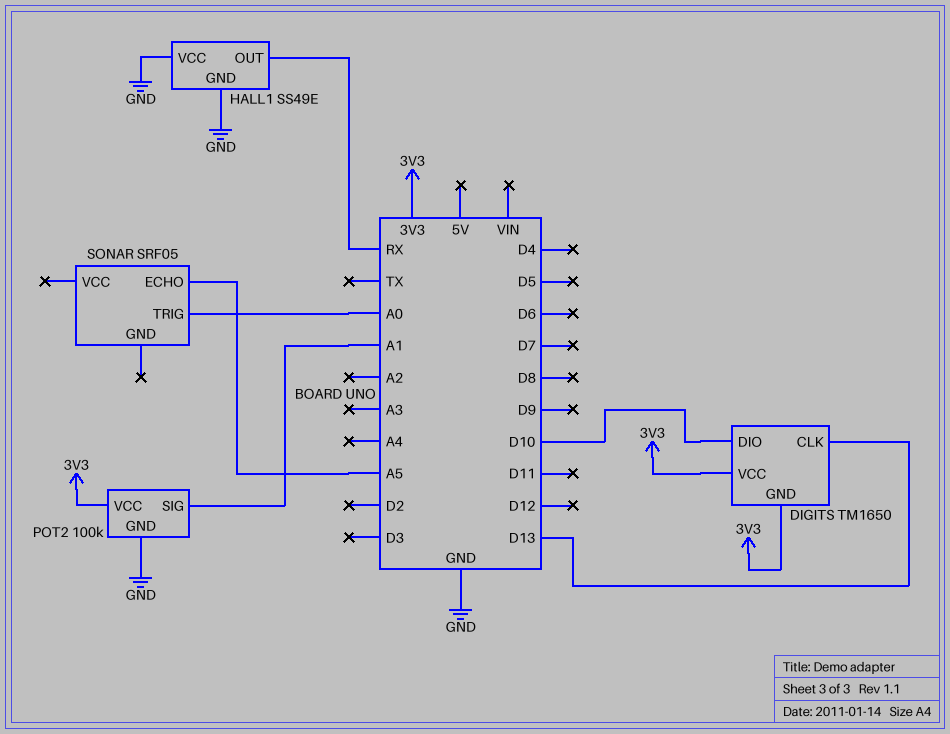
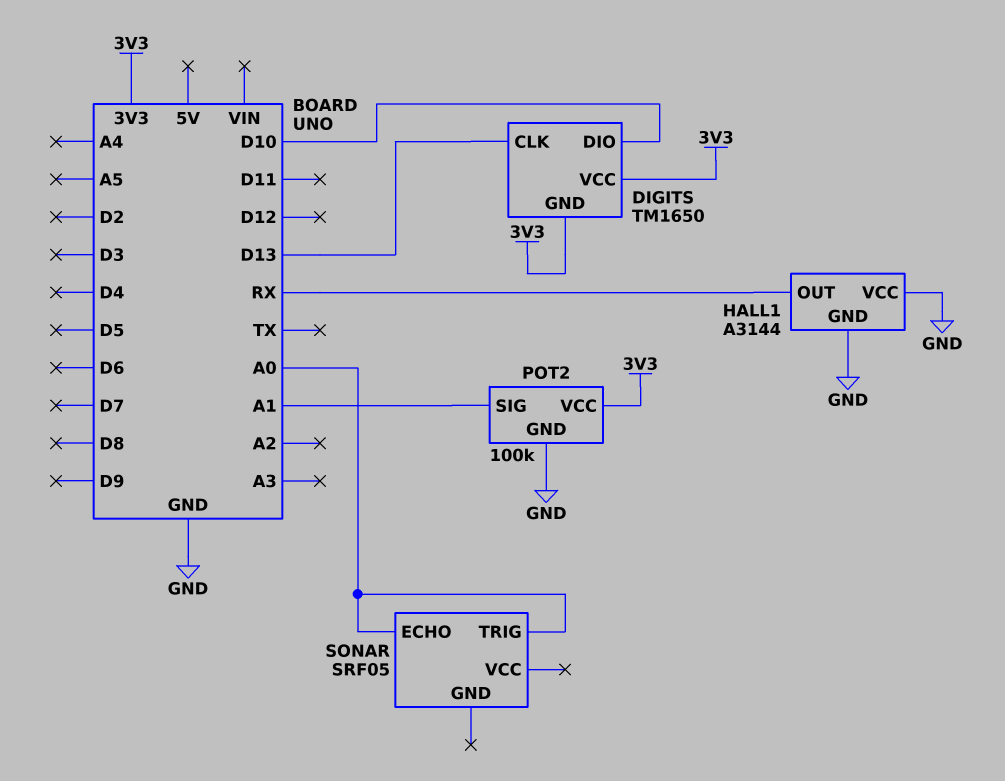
HALL1: SS49E -> A3144
SONAR pin ECHO: A5 -> A0

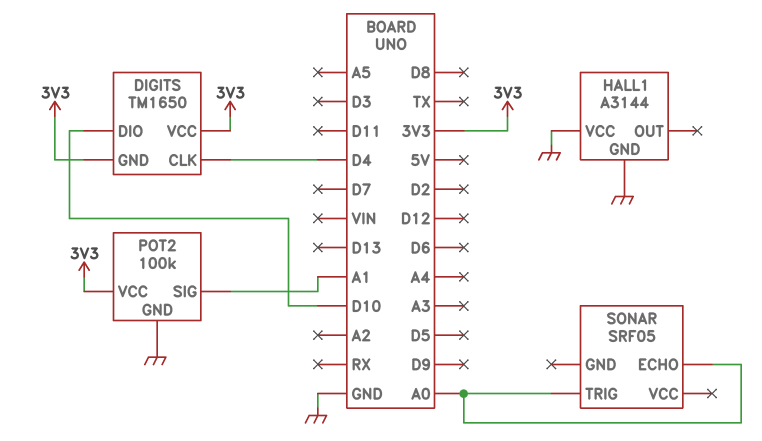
DIGITS pin CLK: D13 -> D4
HALL1 pin OUT: RX -> none

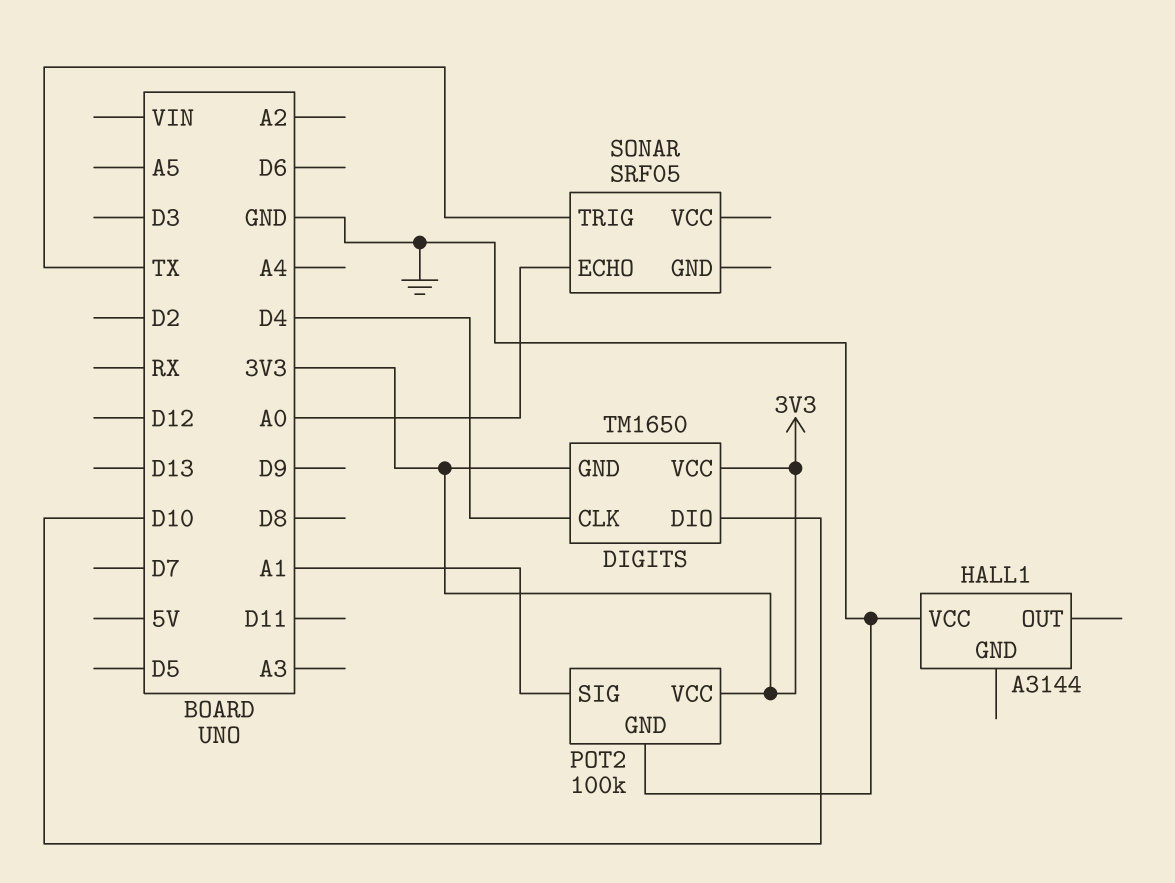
HALL1 pin GND: GND -> none
SONAR pin TRIG: A0 -> TX

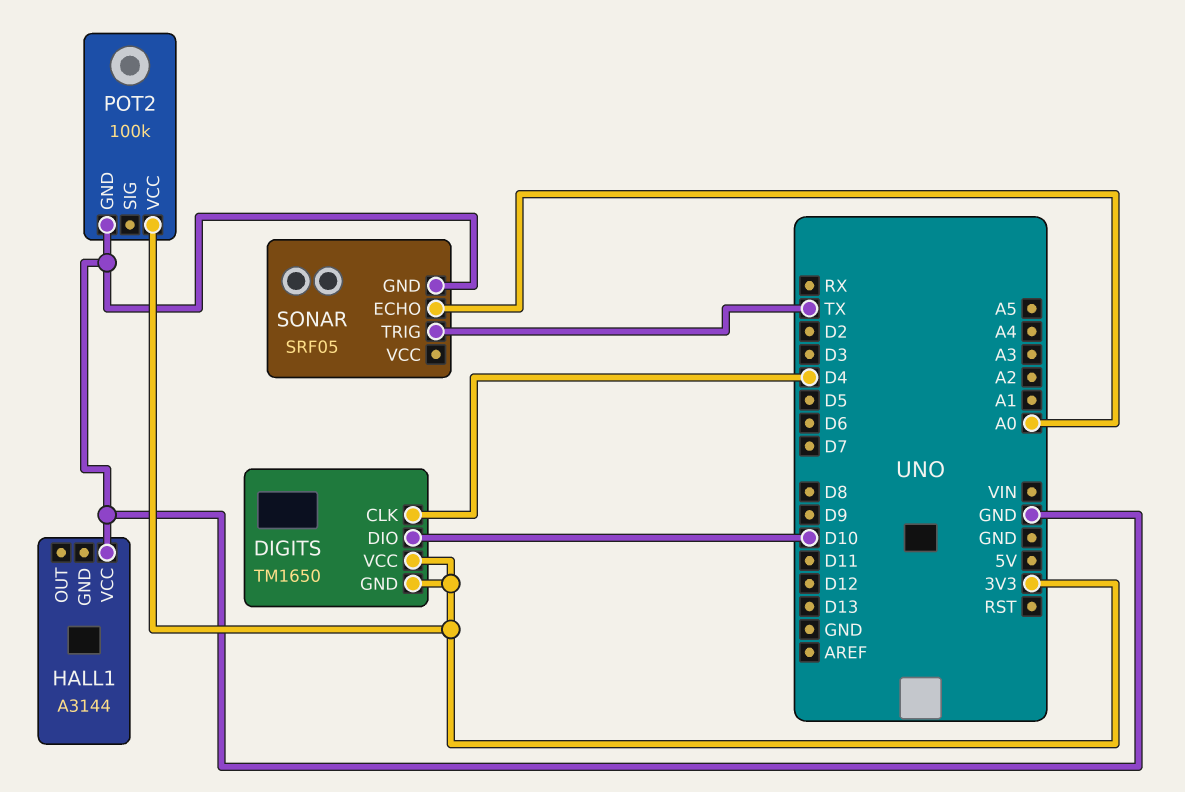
POT2 pin SIG: A1 -> none
SONAR pin GND: none -> GND

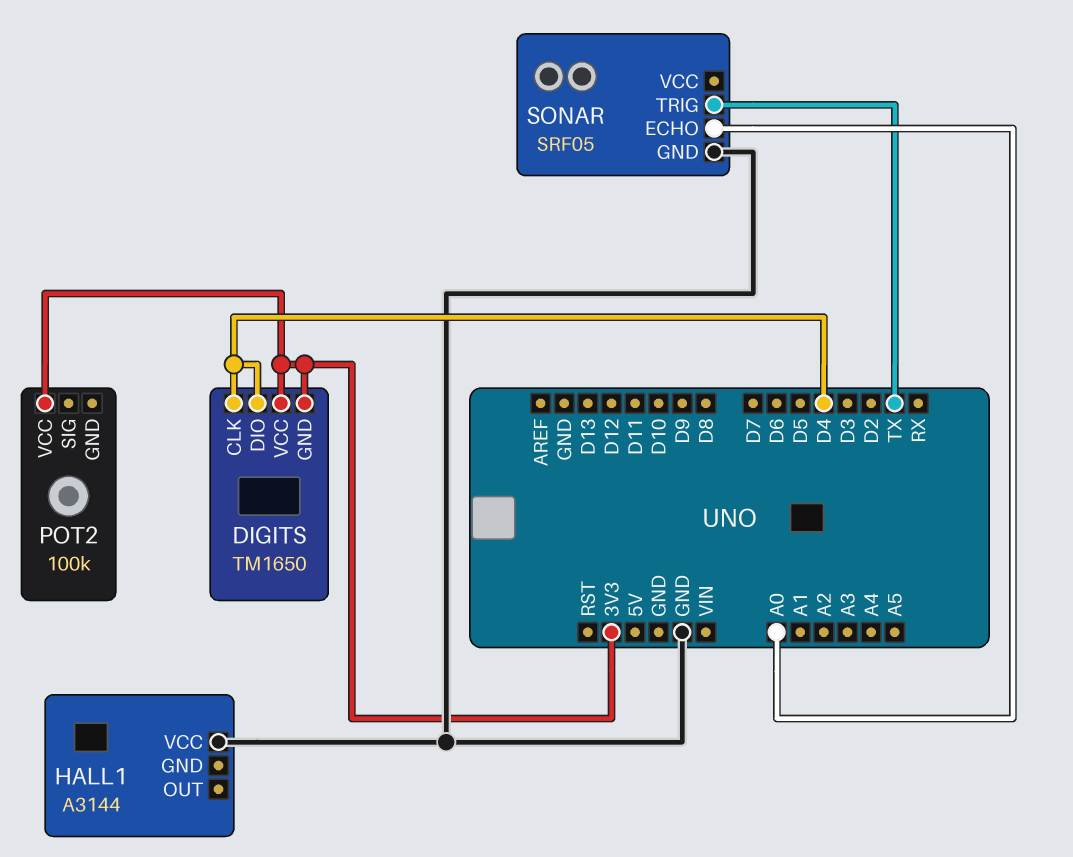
DIGITS pin DIO: D10 -> D4
POT2 pin GND: GND -> none

